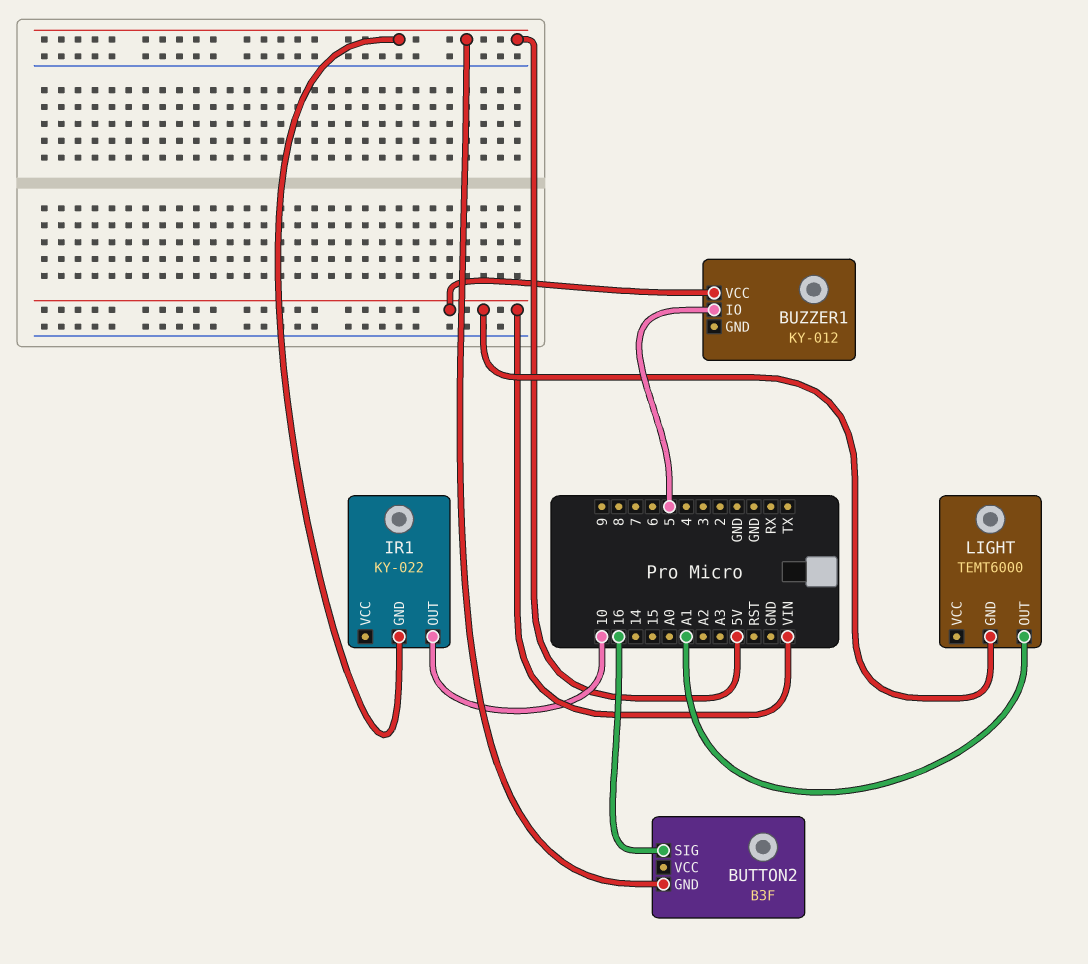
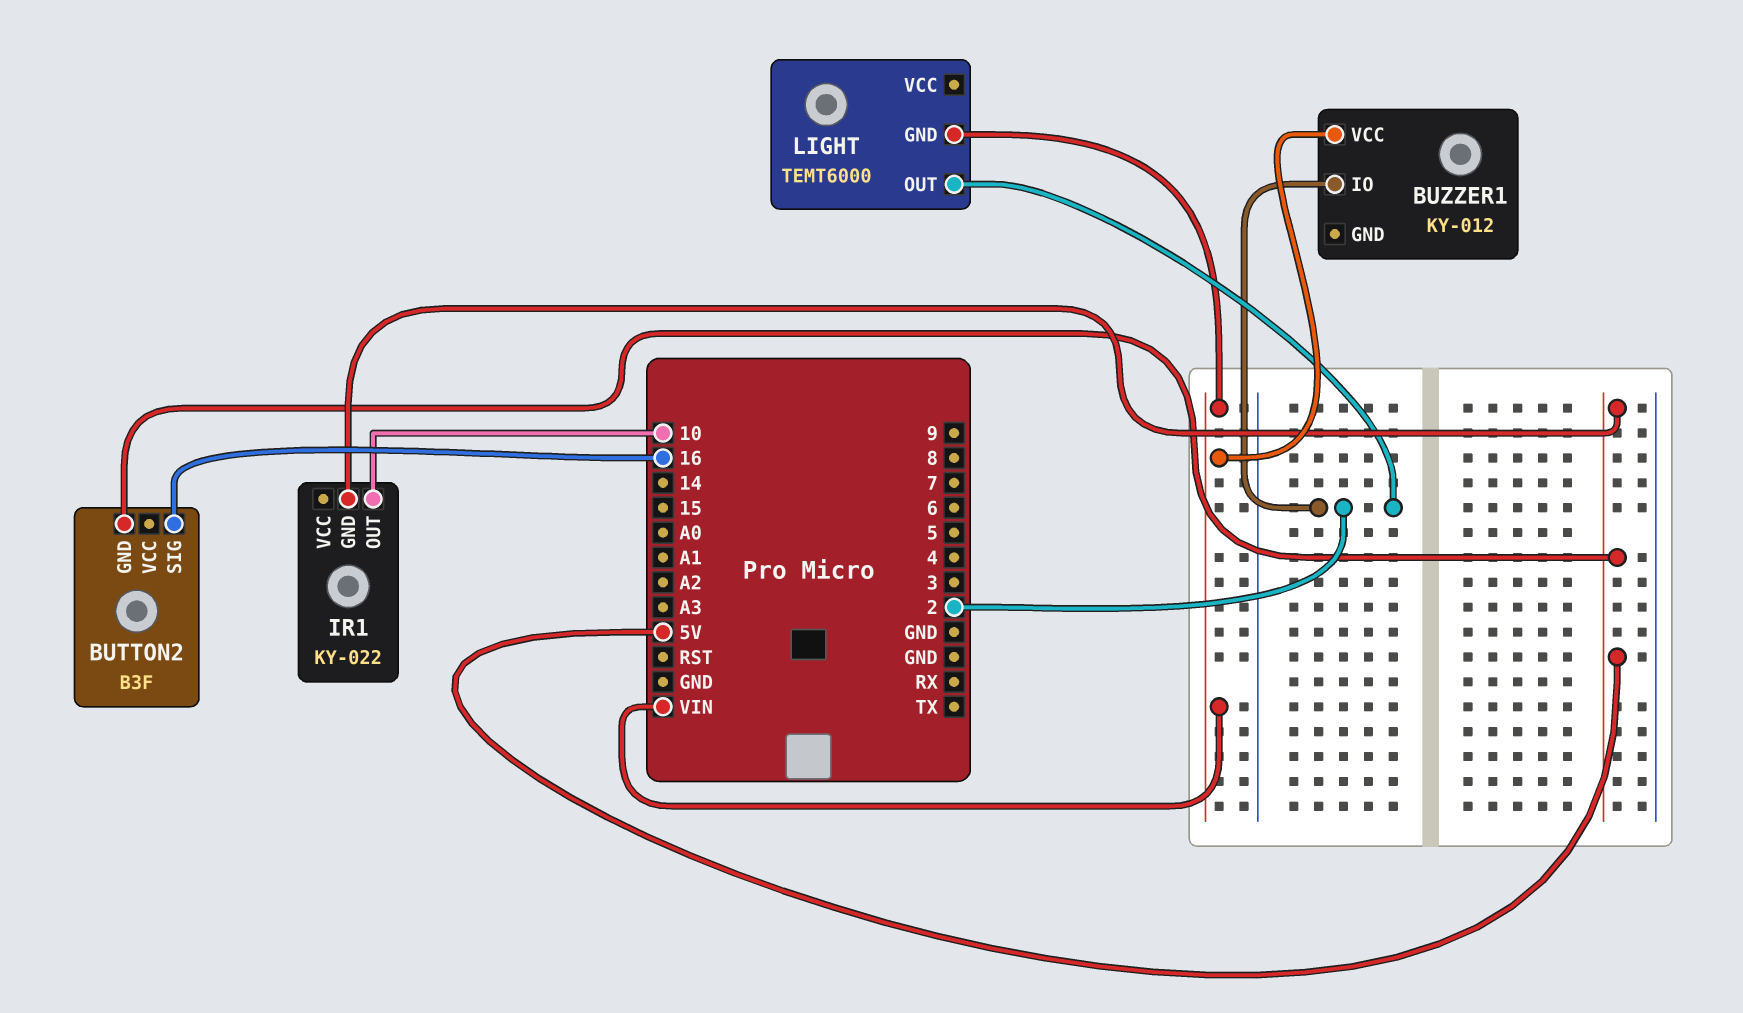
BUZZER1 pin IO: 5 -> 2
LIGHT pin OUT: A1 -> 2

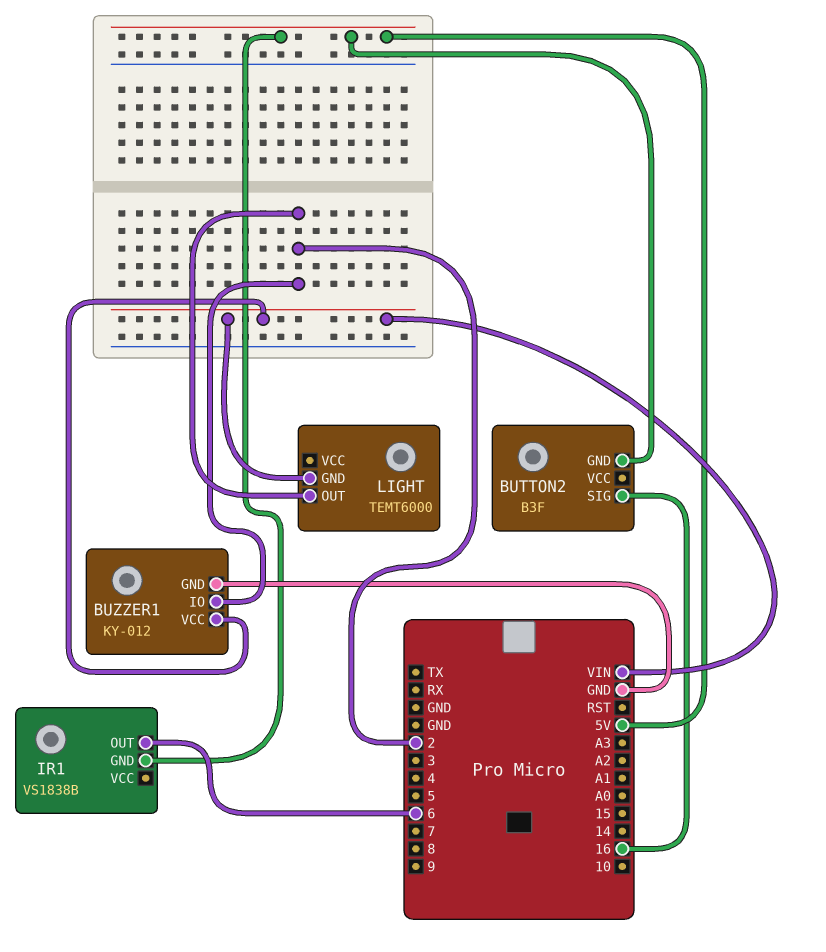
BUZZER1 pin GND: none -> GND
IR1: KY-022 -> VS1838B
IR1 pin OUT: 10 -> 6

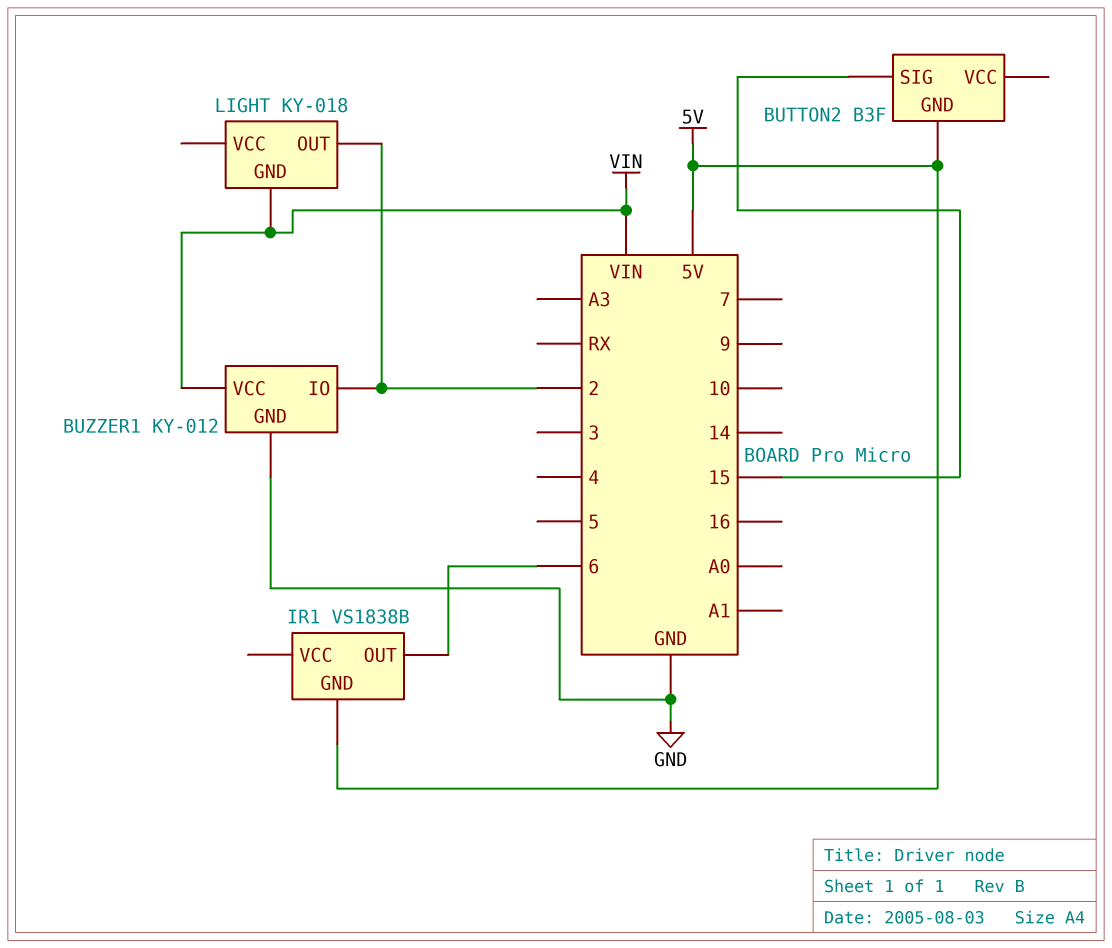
BUTTON2 pin SIG: 16 -> 15
LIGHT: TEMT6000 -> KY-018

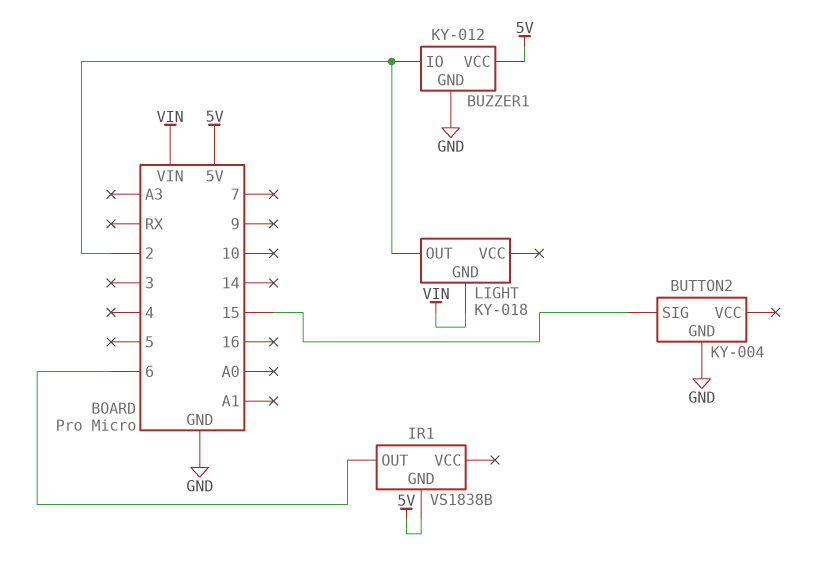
BUTTON2: B3F -> KY-004
BUTTON2 pin GND: 5V -> GND
BUZZER1 pin VCC: VIN -> 5V

